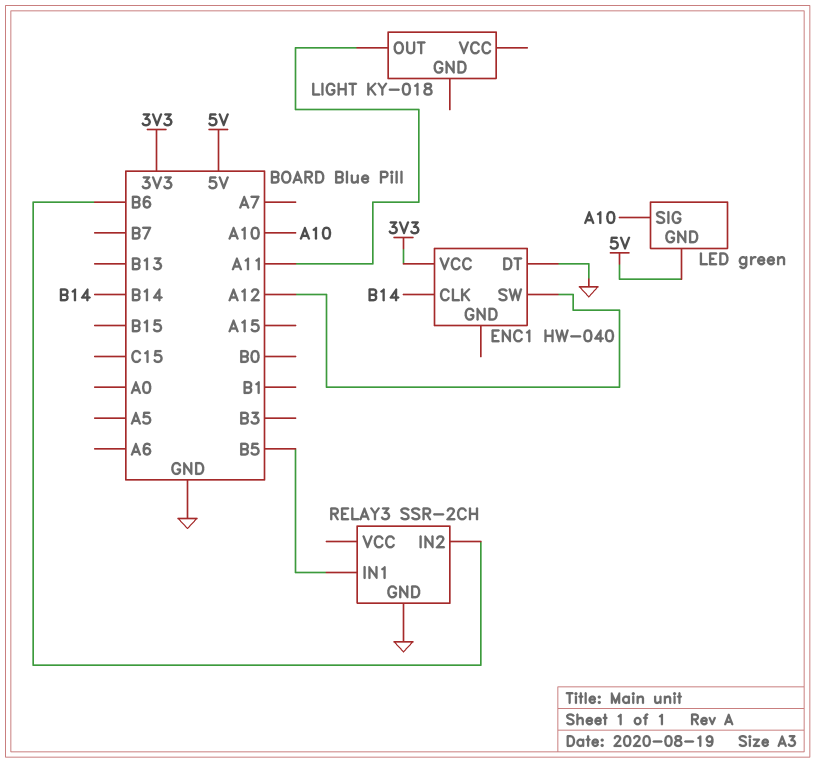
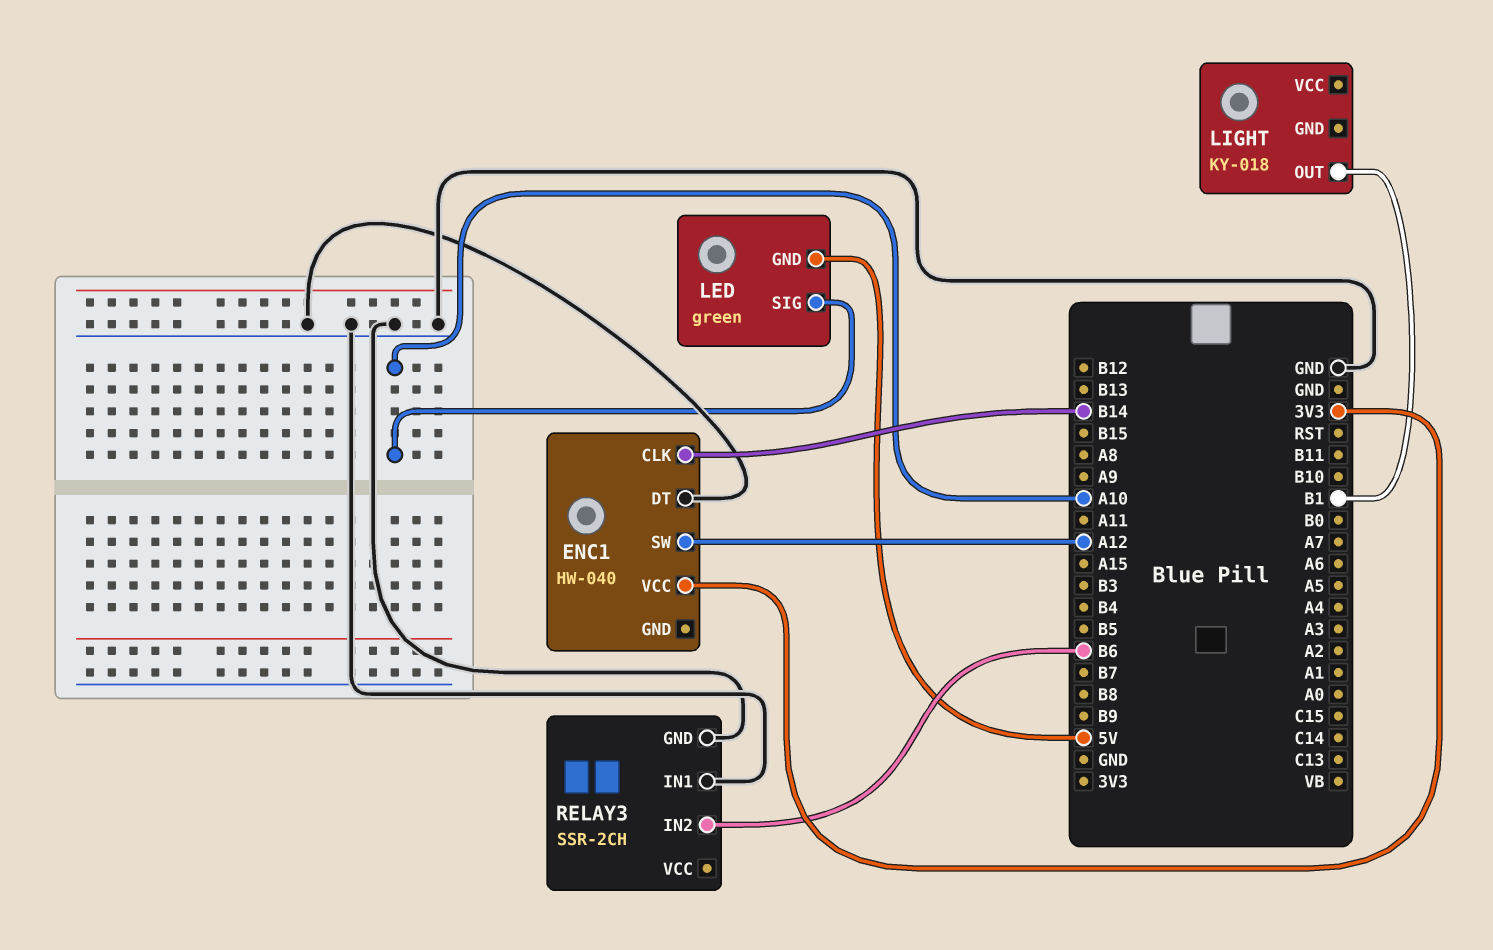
LIGHT pin OUT: A11 -> B1
RELAY3 pin IN1: B5 -> GND

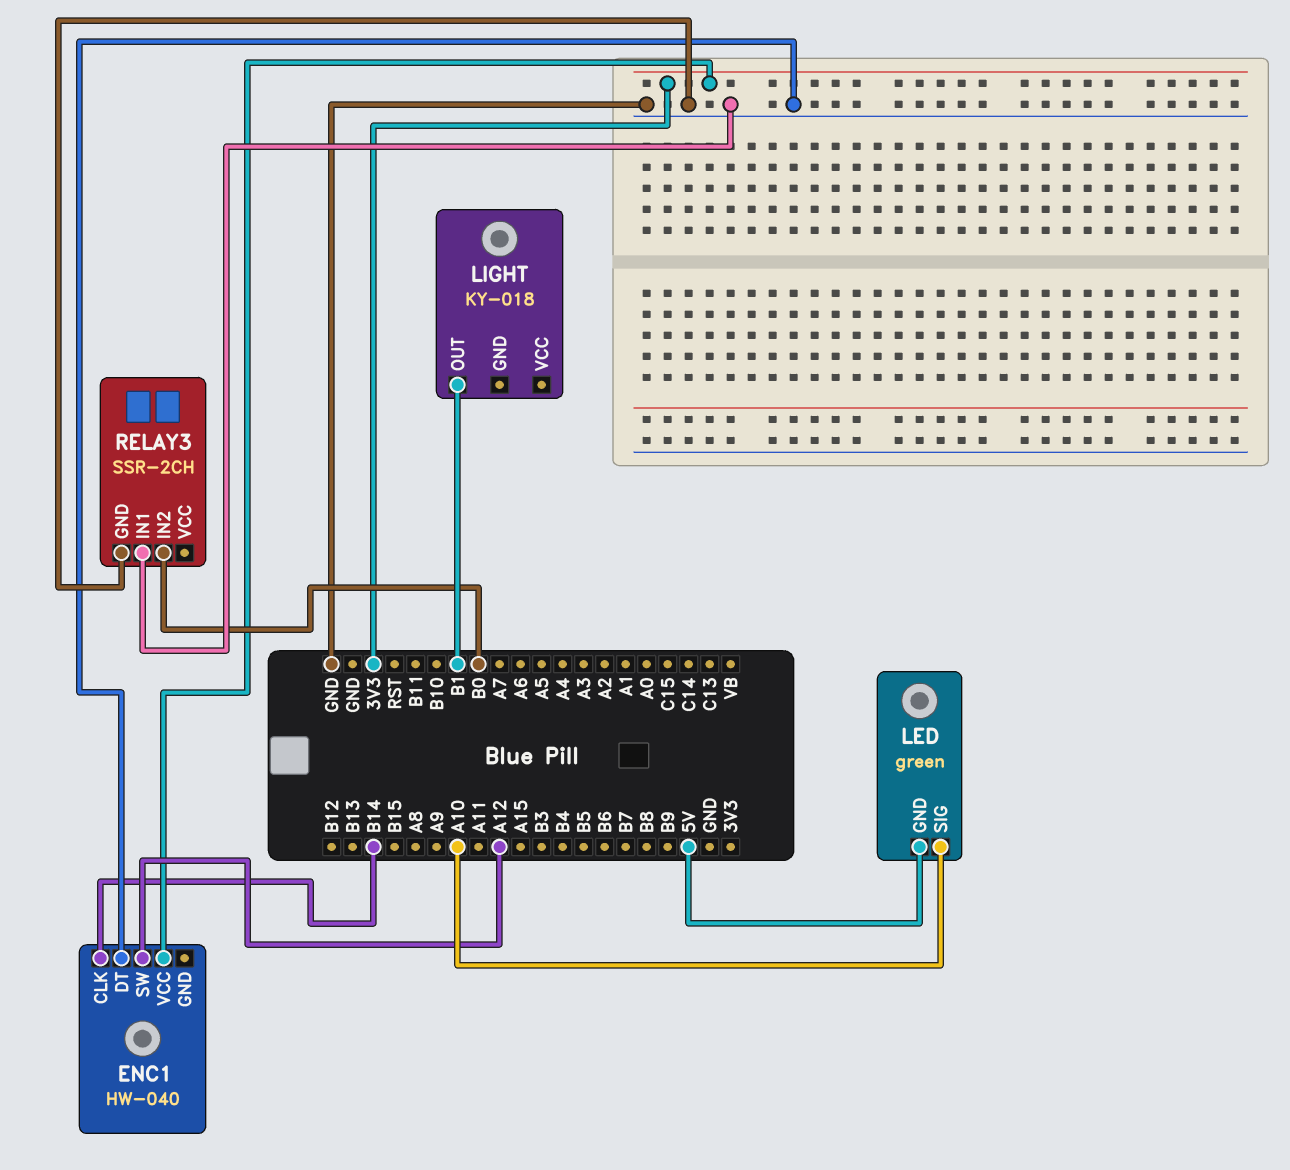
RELAY3 pin IN2: B6 -> B0

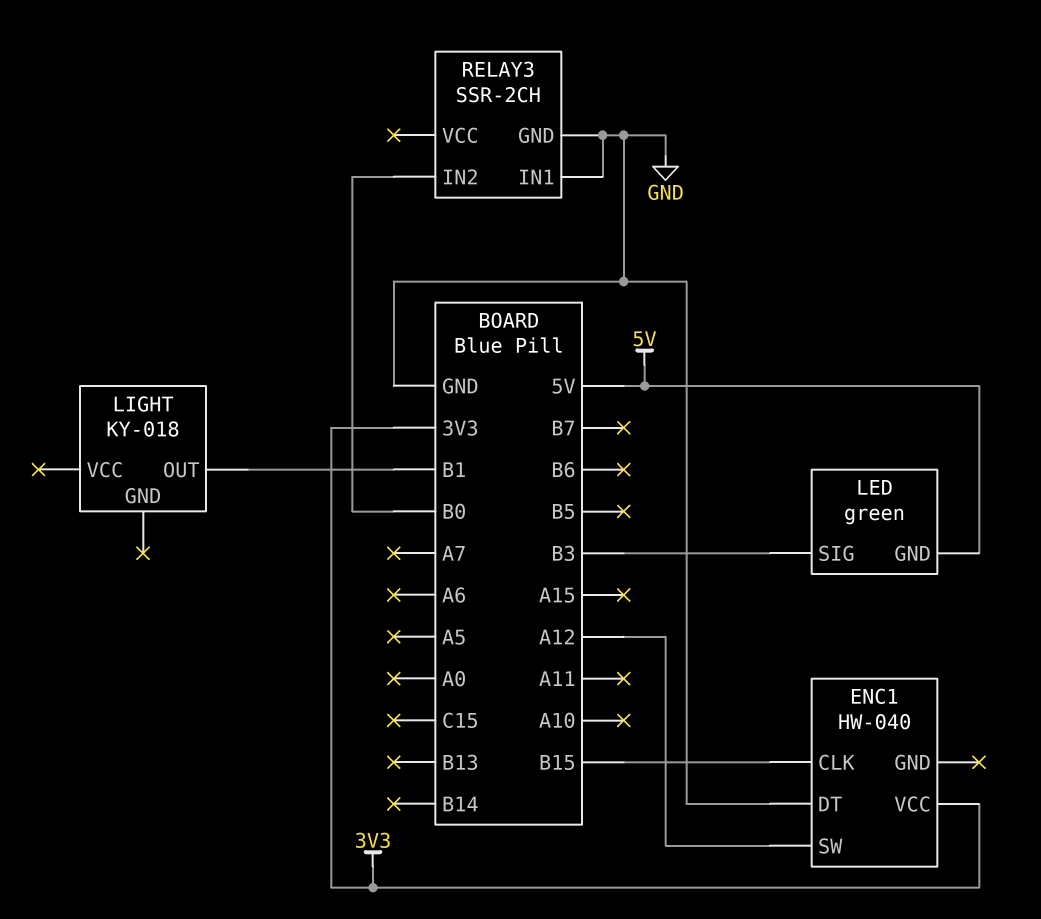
ENC1 pin CLK: B14 -> B15
LED pin SIG: A10 -> B3

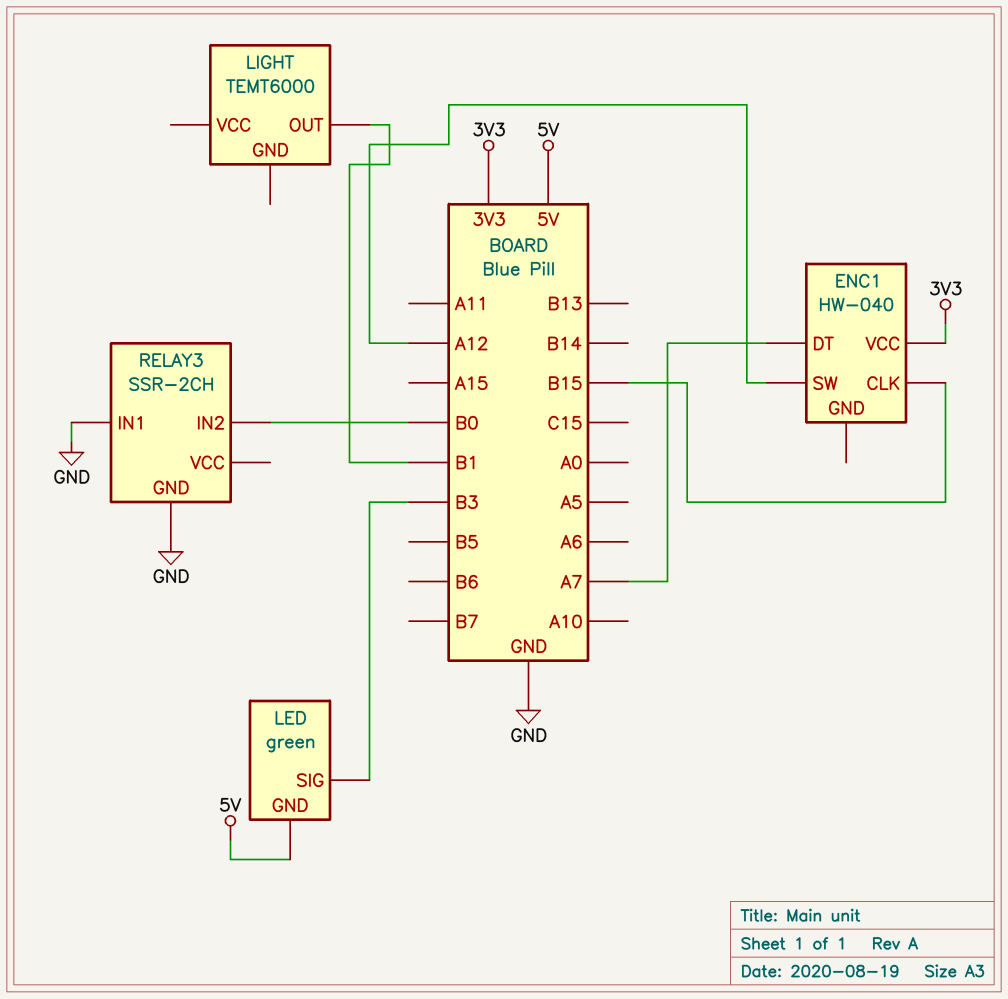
ENC1 pin DT: GND -> A7
LIGHT: KY-018 -> TEMT6000

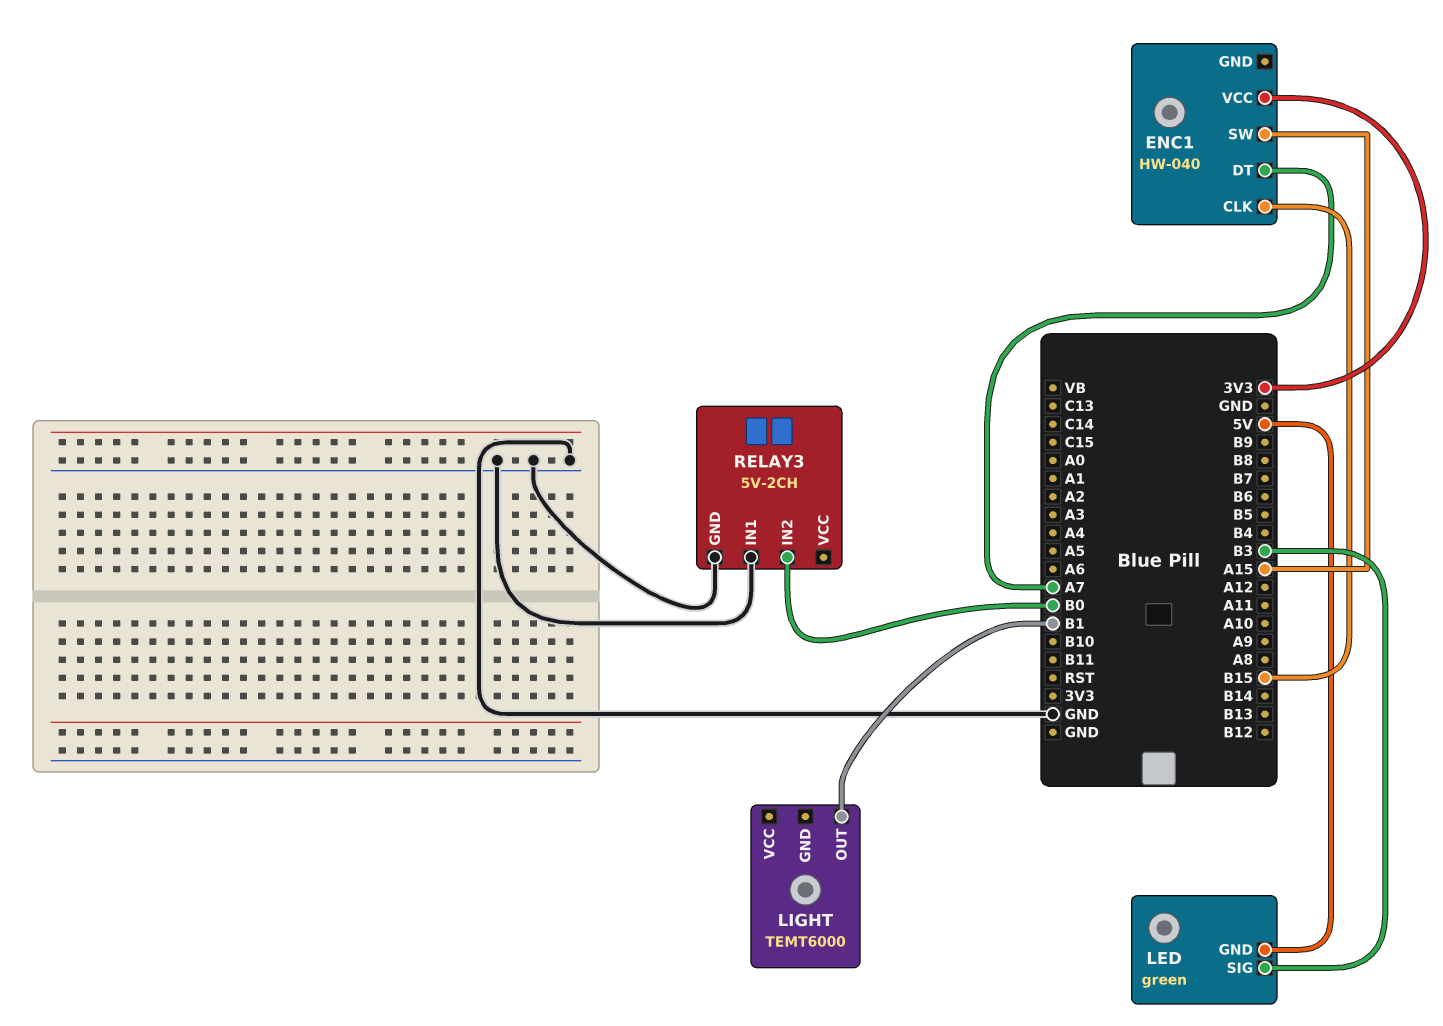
ENC1 pin SW: A12 -> A15
RELAY3: SSR-2CH -> 5V-2CH

